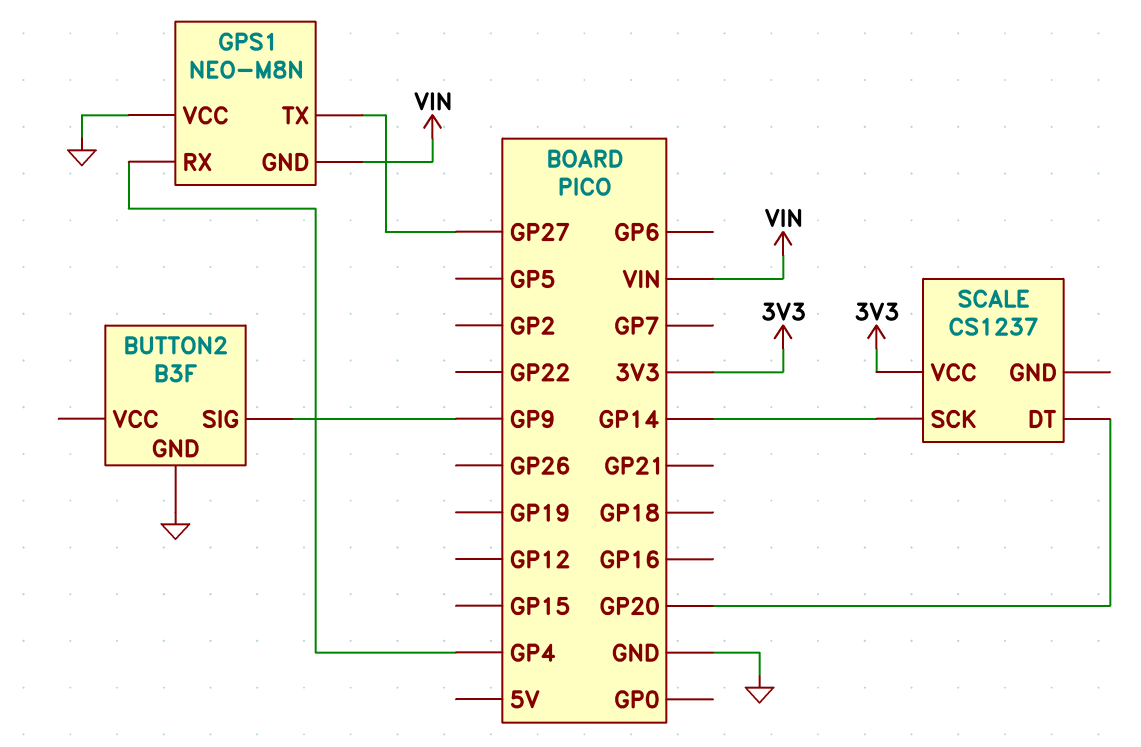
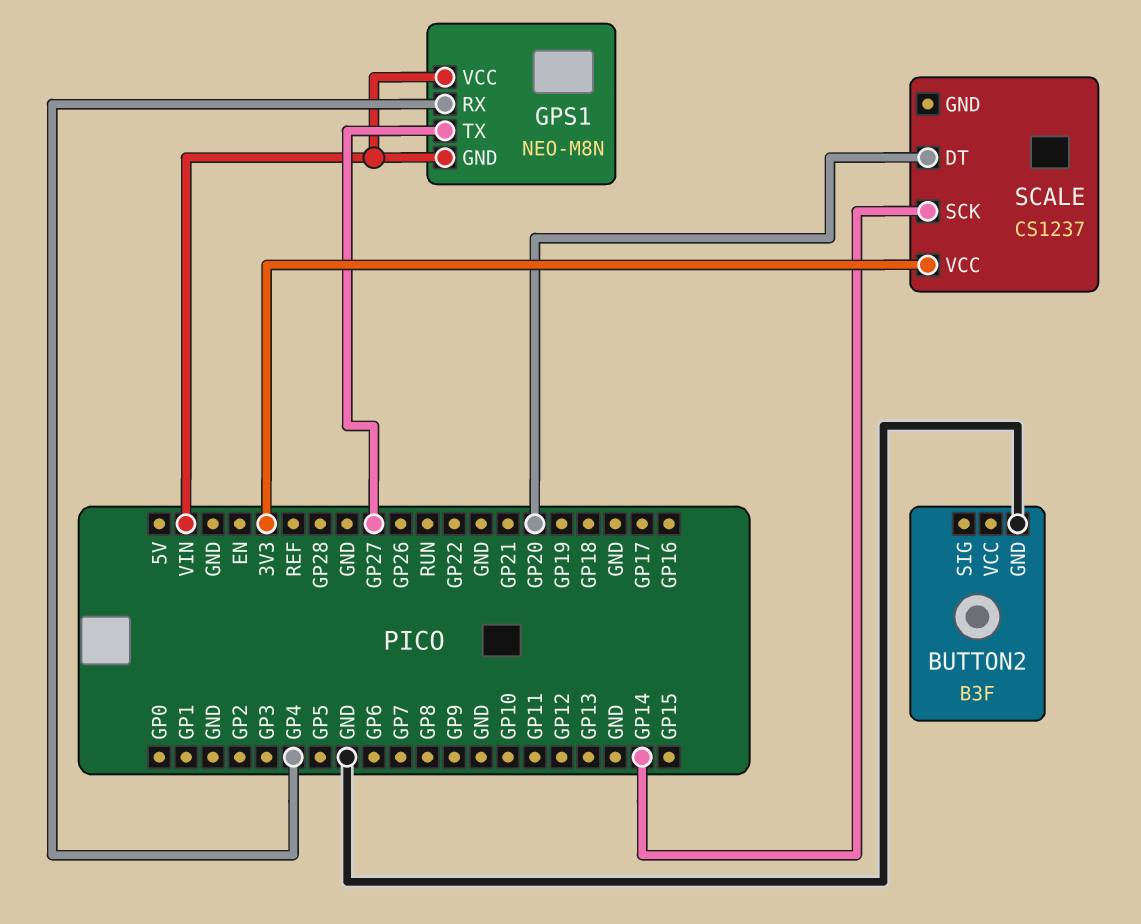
BUTTON2 pin SIG: GP9 -> none
GPS1 pin VCC: GND -> VIN

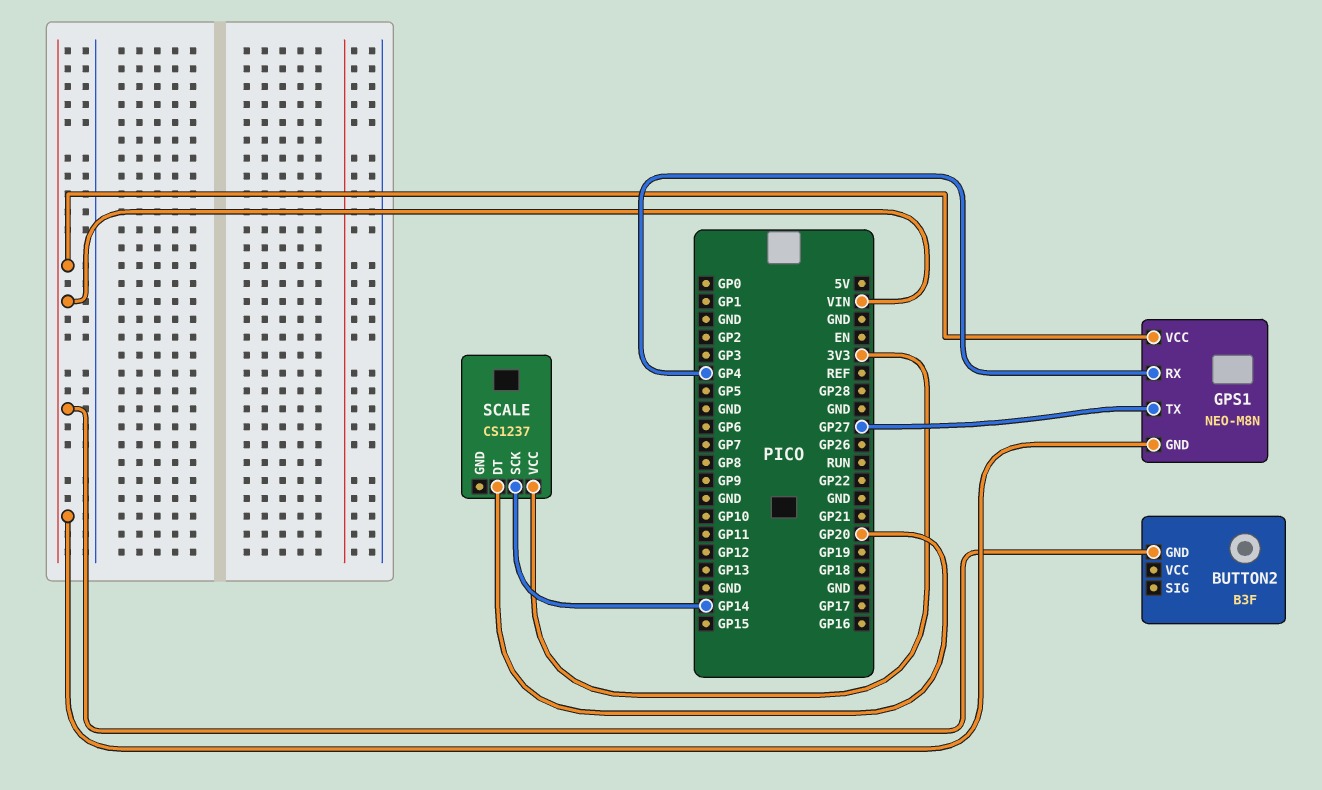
BUTTON2 pin GND: GND -> VIN

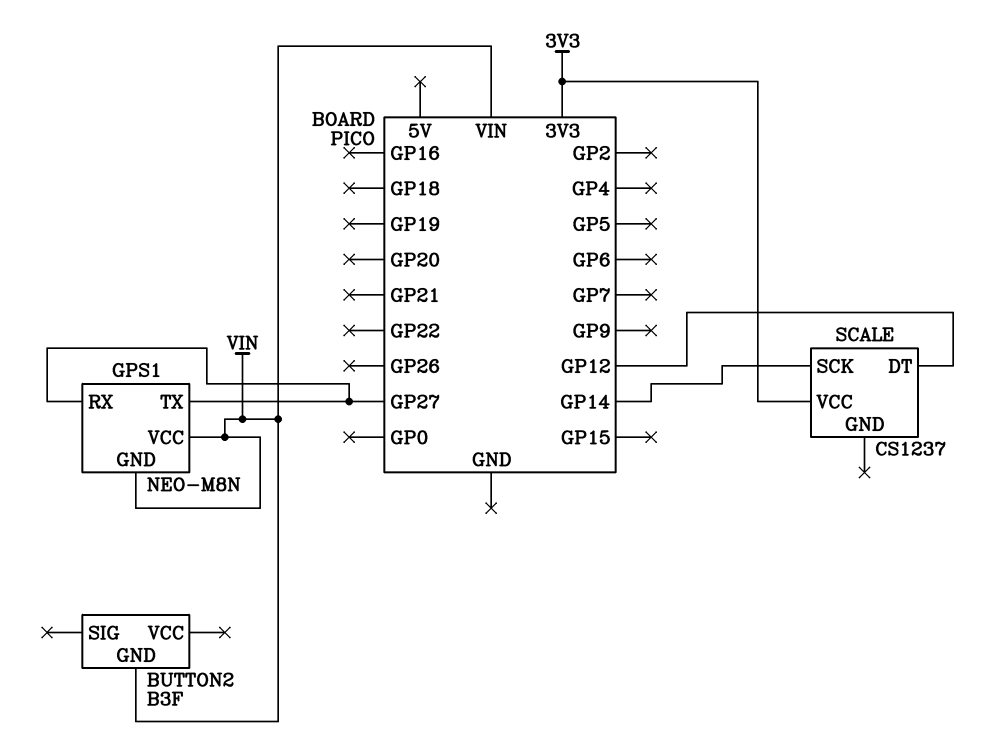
GPS1 pin RX: GP4 -> GP27
SCALE pin DT: GP20 -> GP12

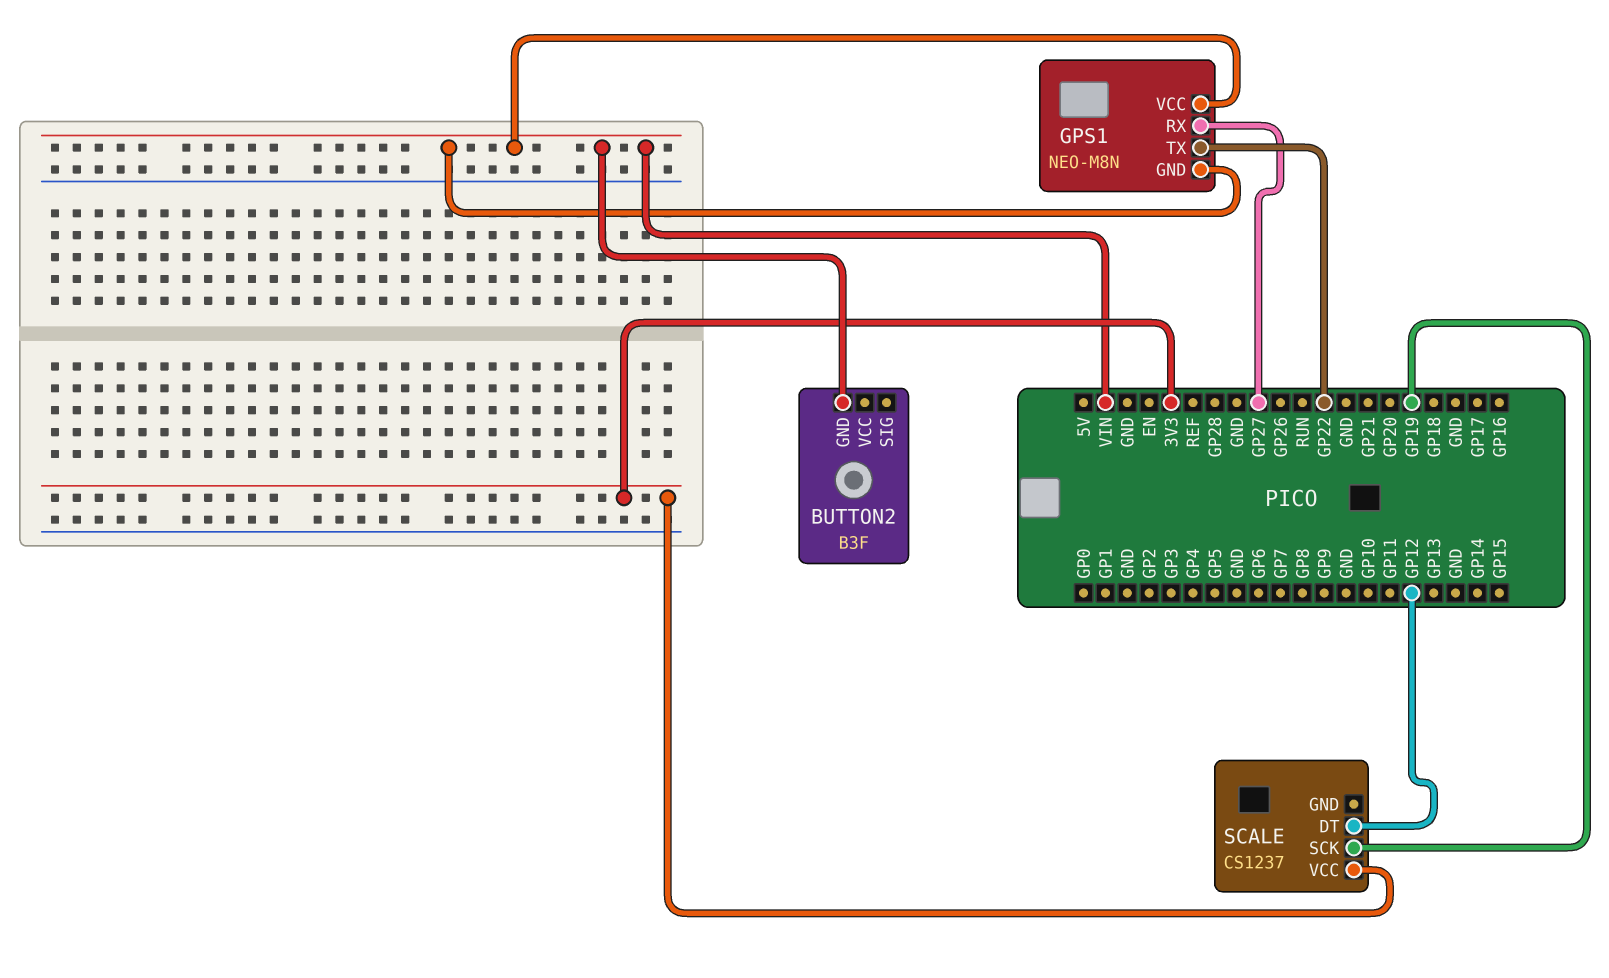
GPS1 pin TX: GP27 -> GP22
SCALE pin SCK: GP14 -> GP19

